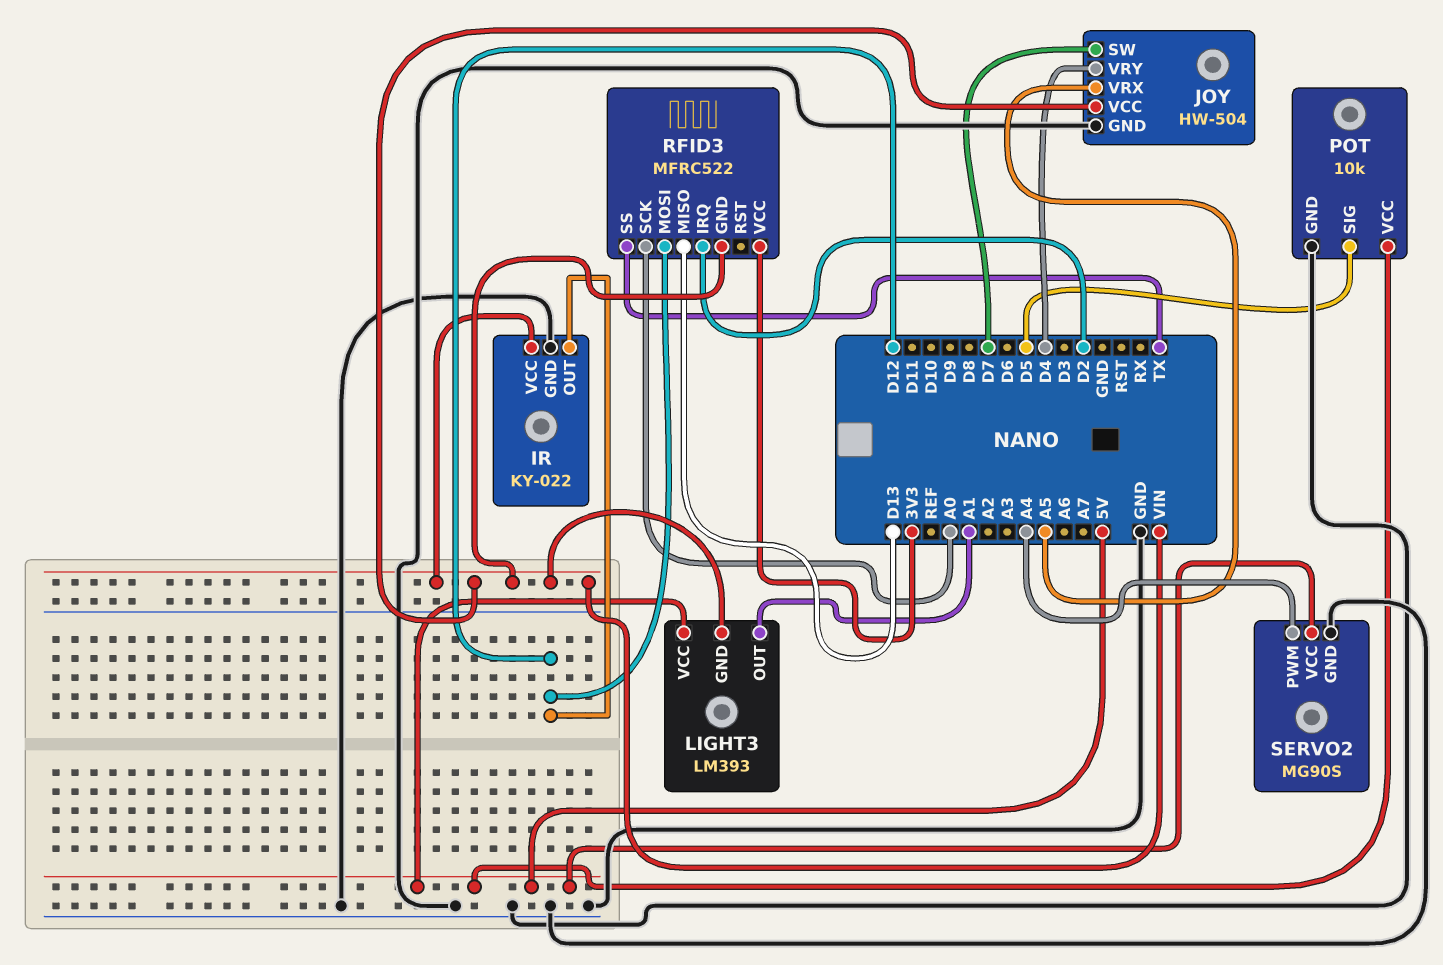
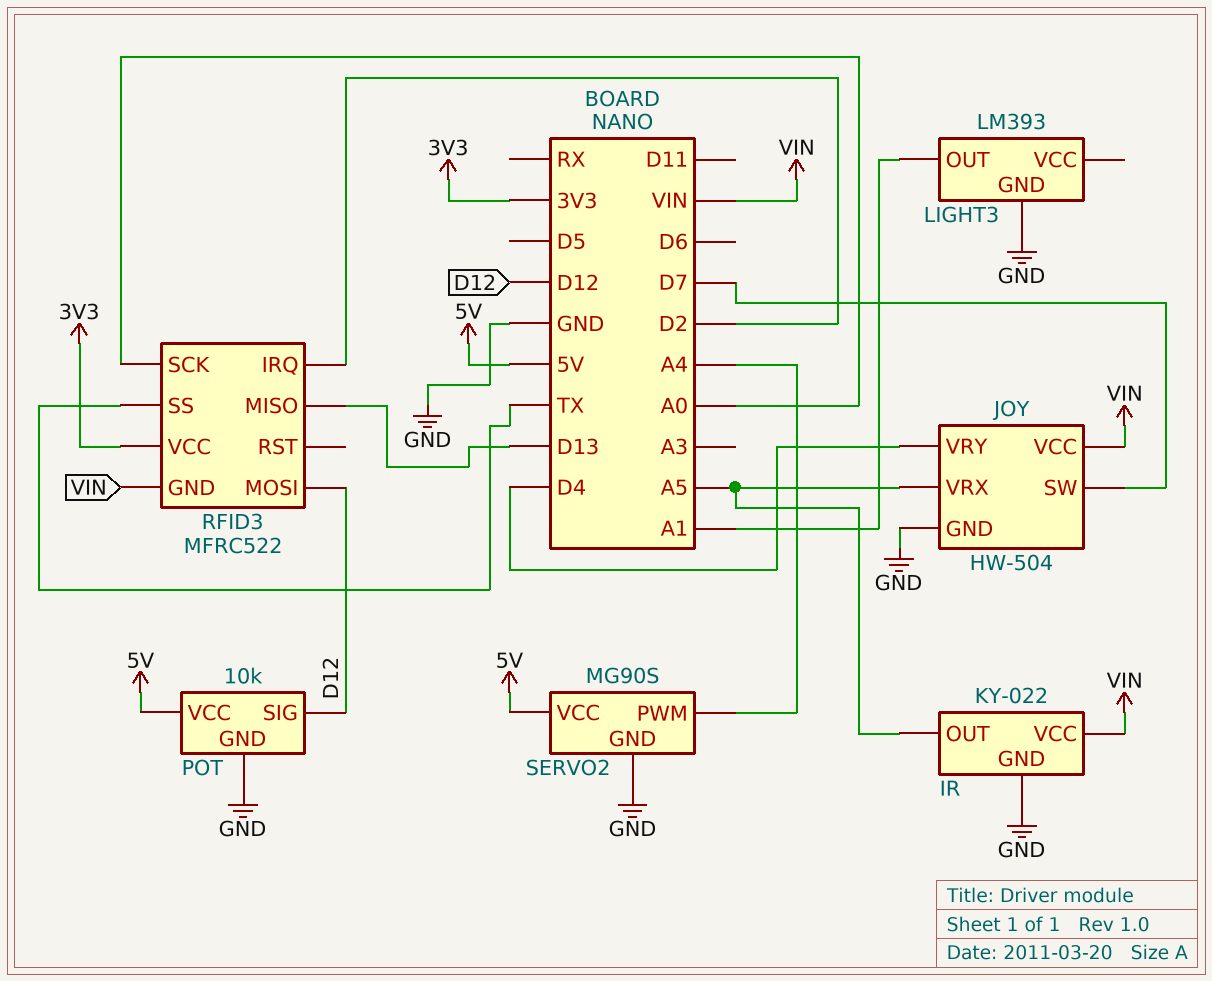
IR pin OUT: D12 -> A5
LIGHT3 pin GND: VIN -> GND
LIGHT3 pin VCC: 5V -> none
POT pin SIG: D5 -> D12

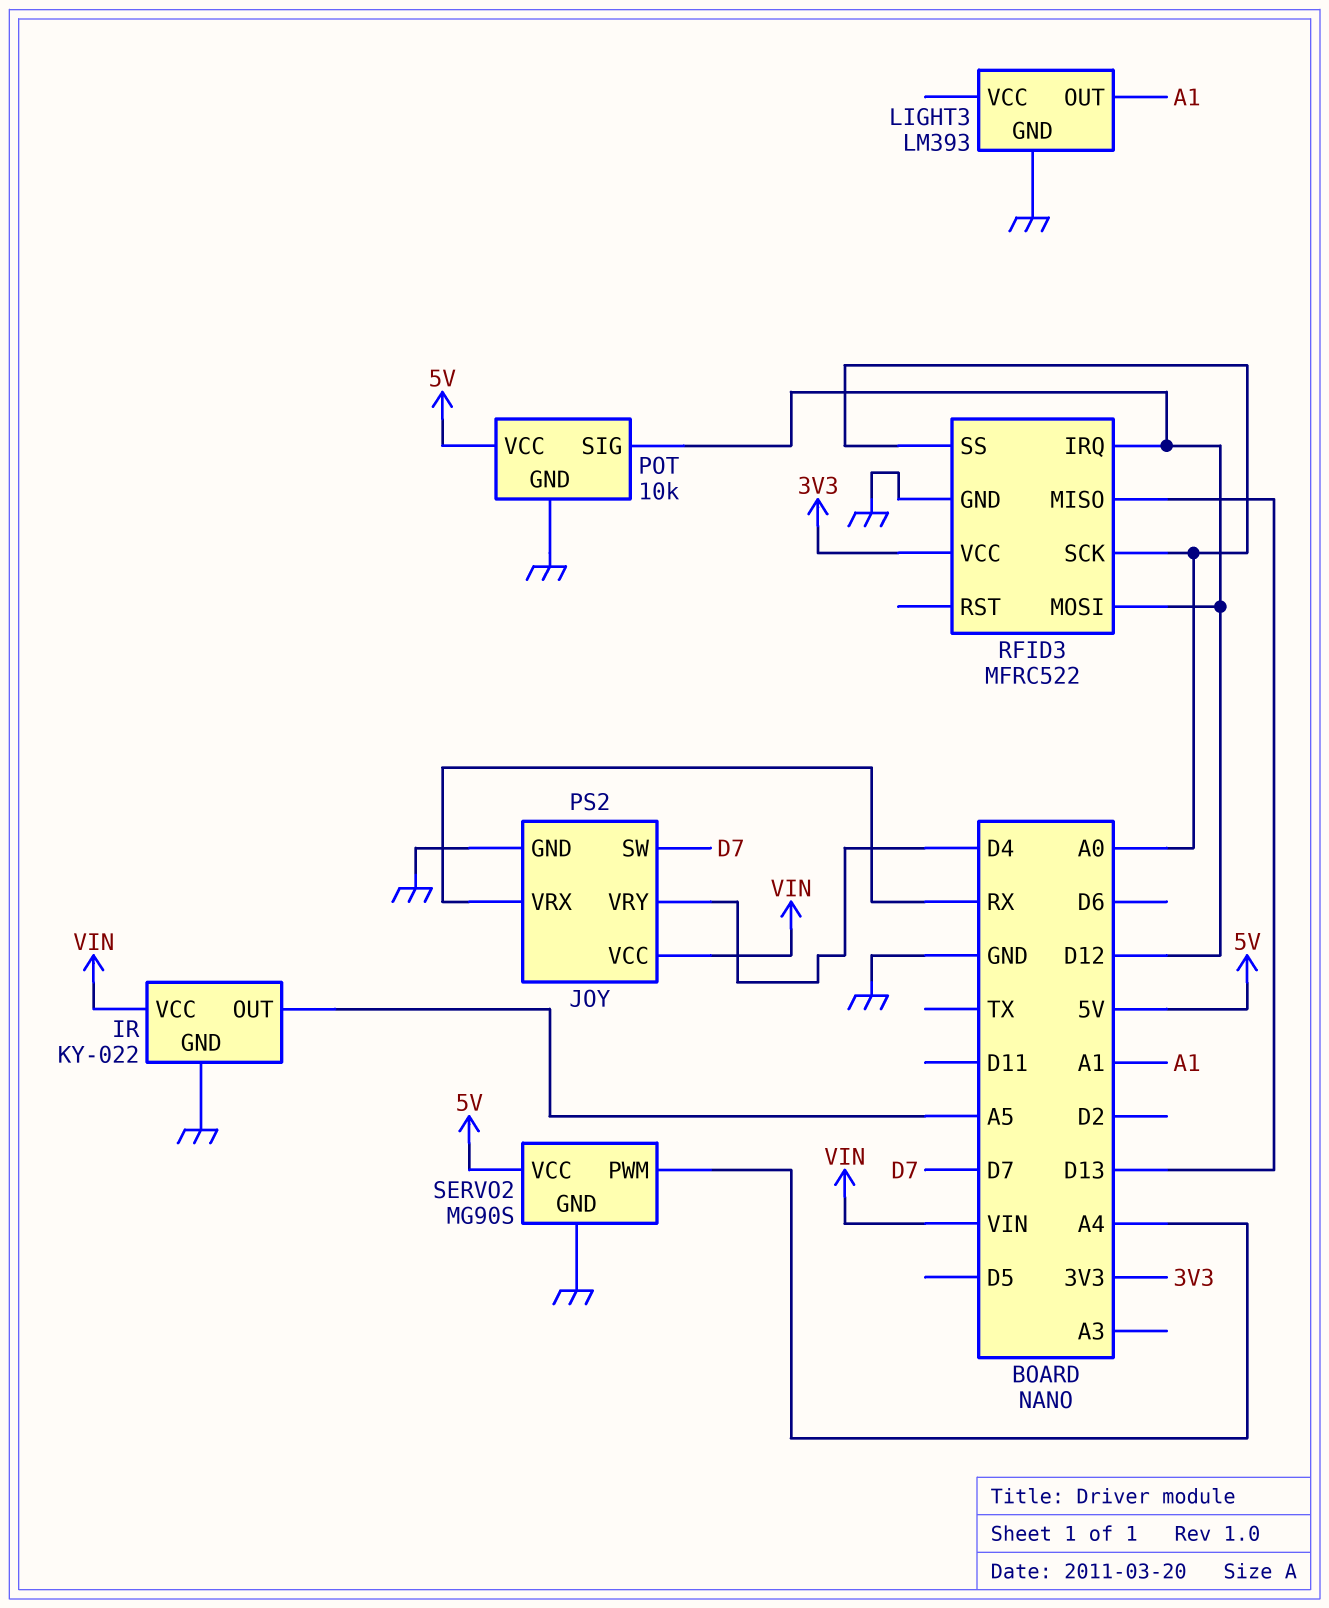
JOY: HW-504 -> PS2
JOY pin VRX: A5 -> RX
RFID3 pin GND: VIN -> GND
RFID3 pin IRQ: D2 -> D12
RFID3 pin SS: TX -> A0

